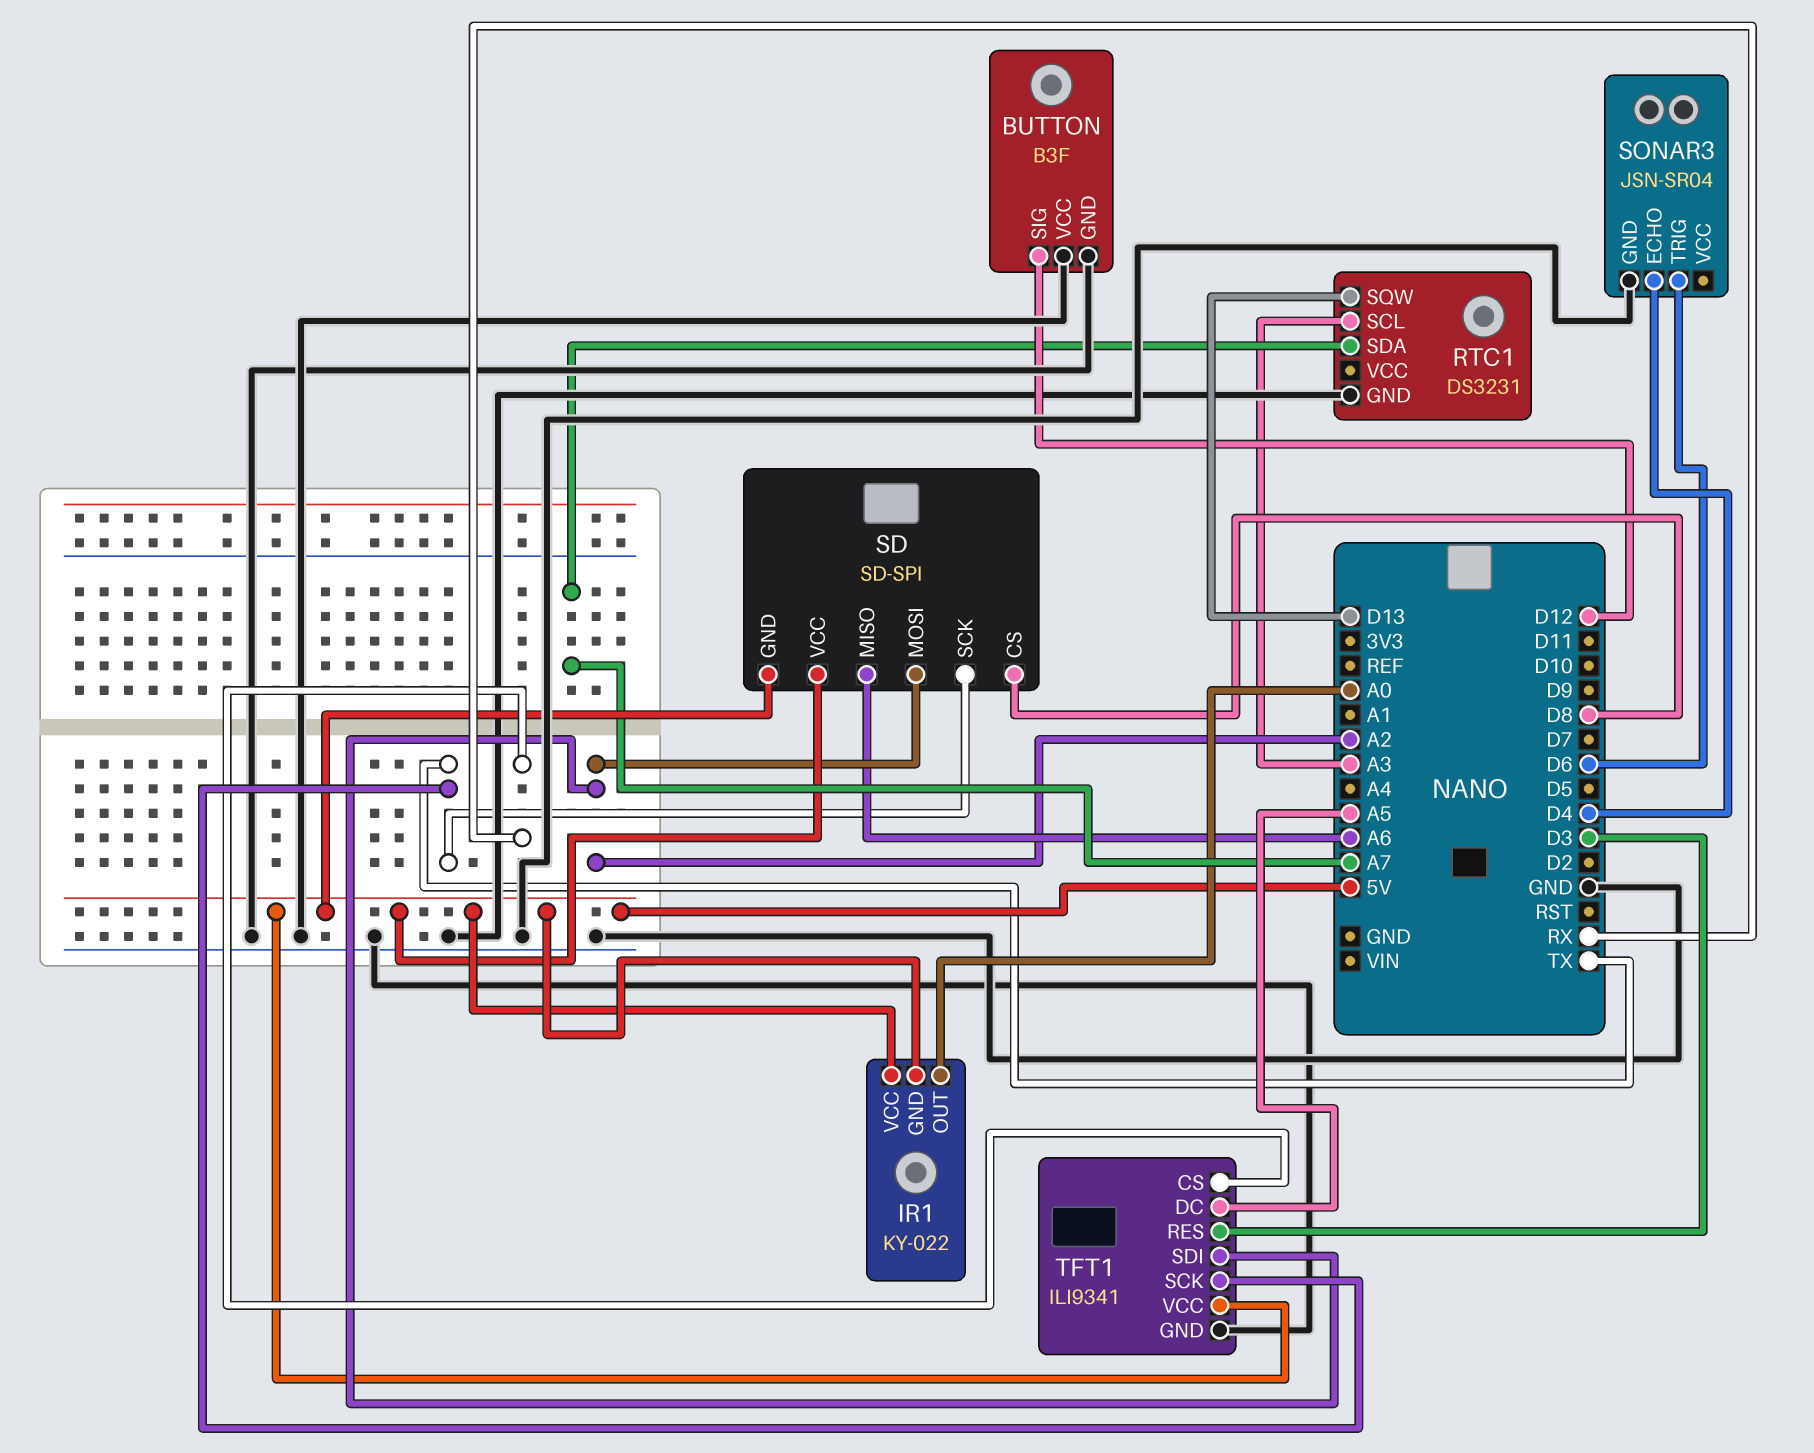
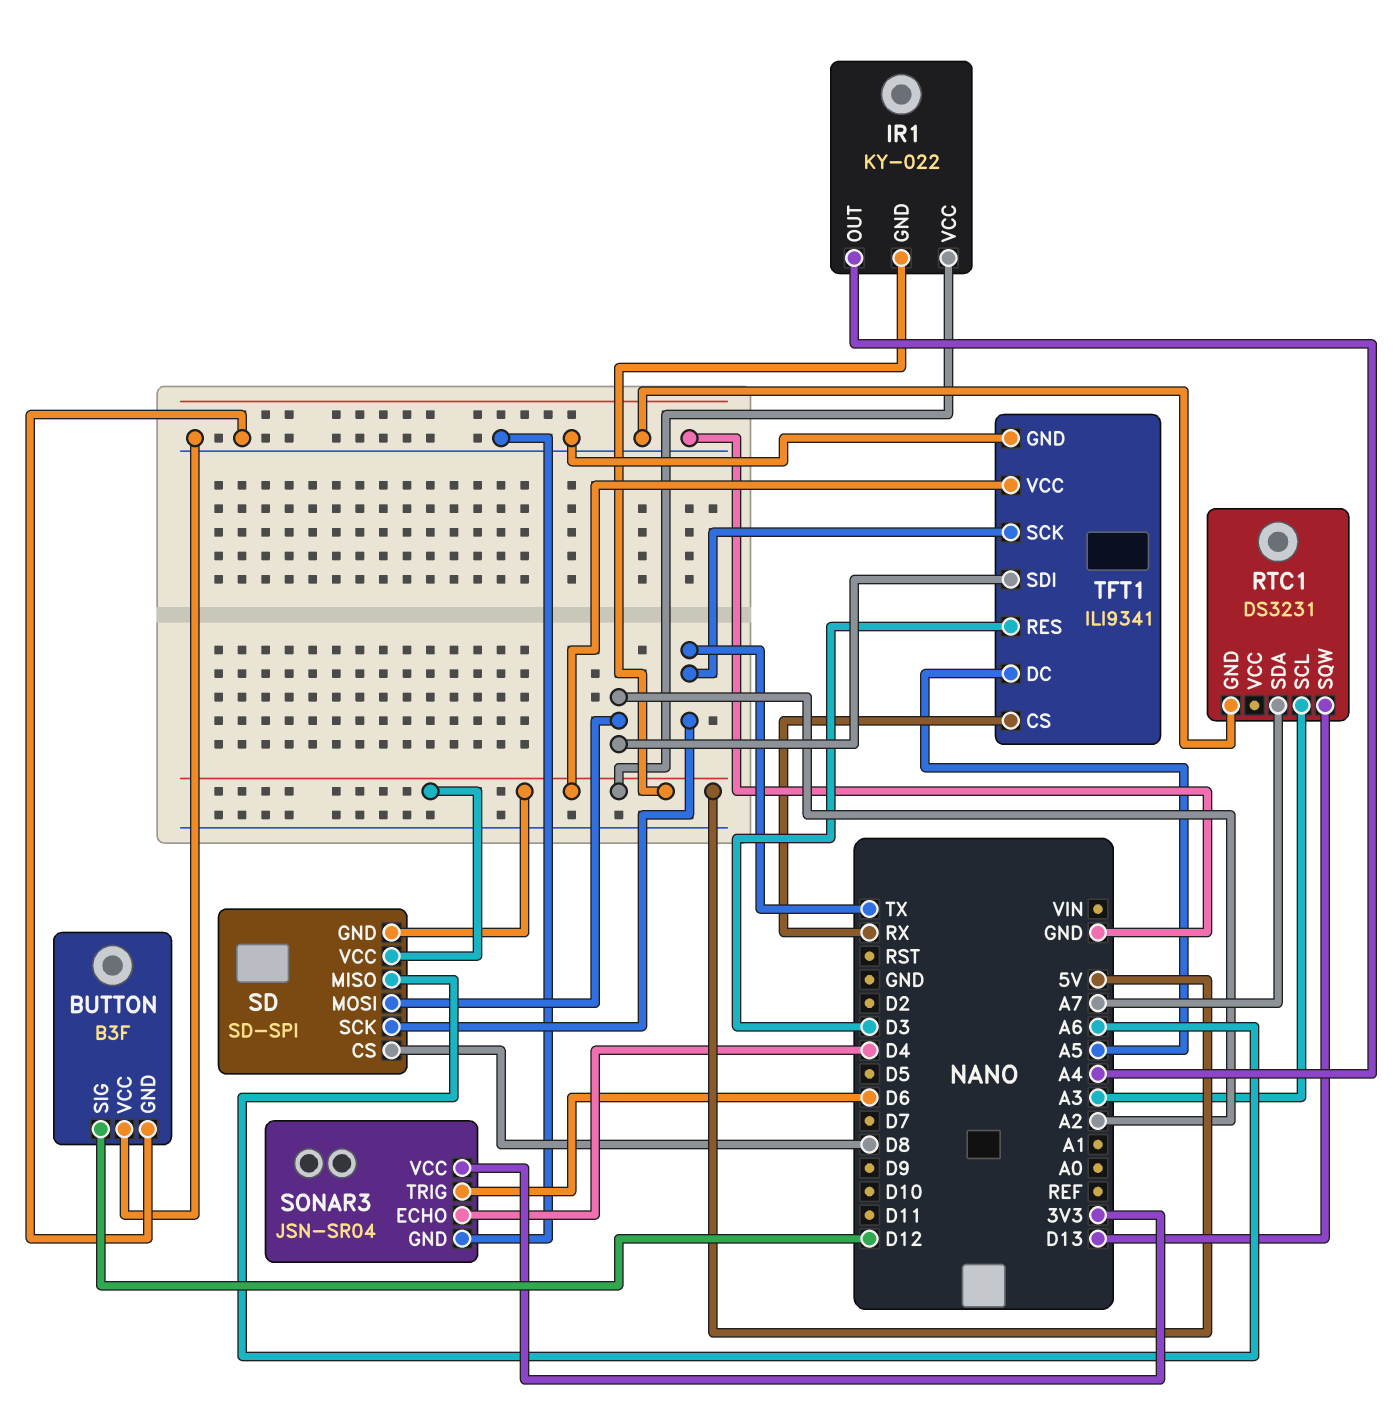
IR1 pin OUT: A0 -> A4
SONAR3 pin VCC: none -> 3V3

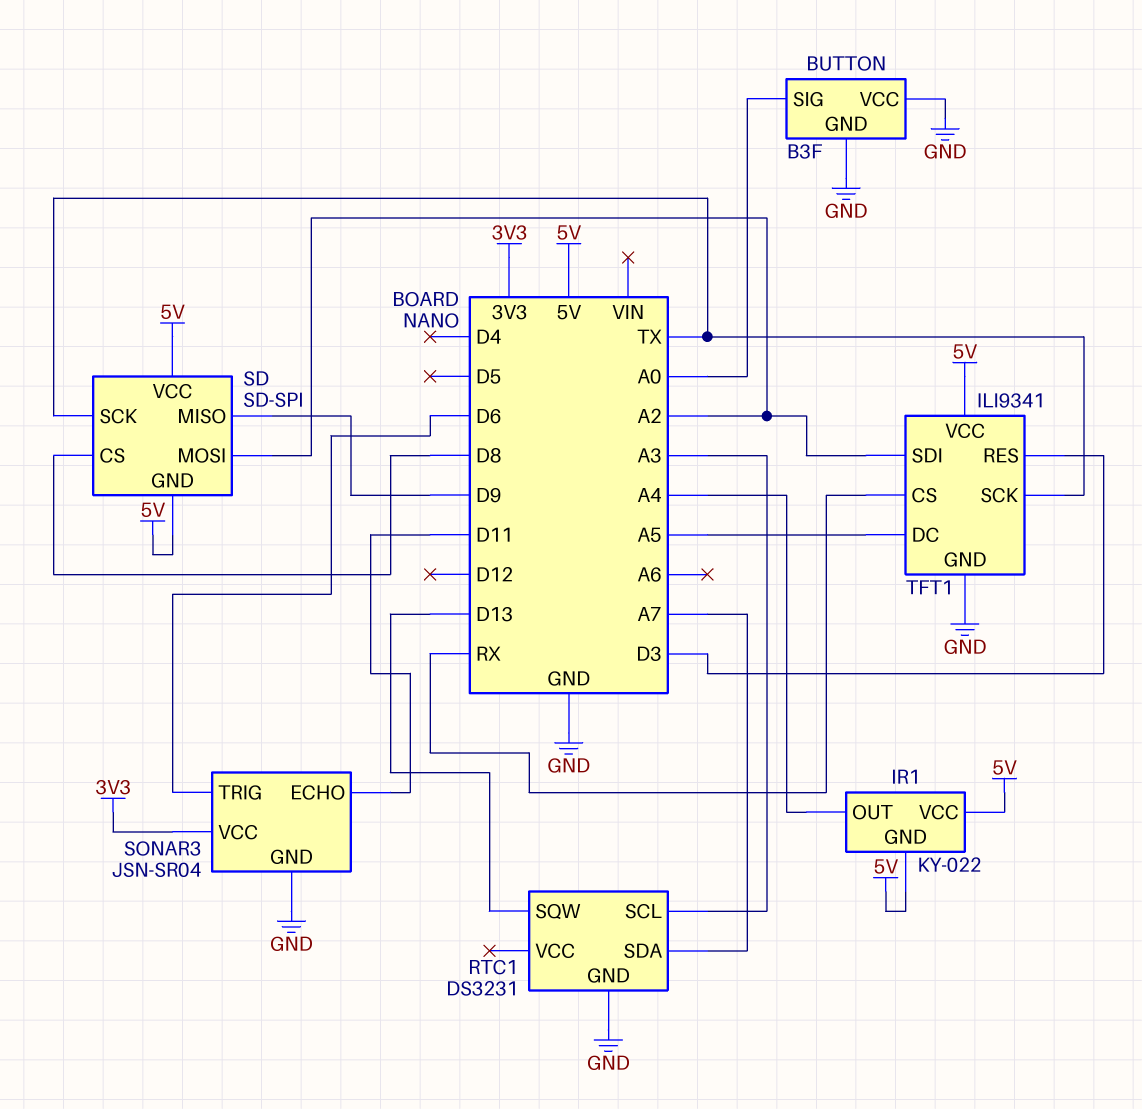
BUTTON pin SIG: D12 -> A0
SD pin MISO: A6 -> D9
SONAR3 pin ECHO: D4 -> D11

